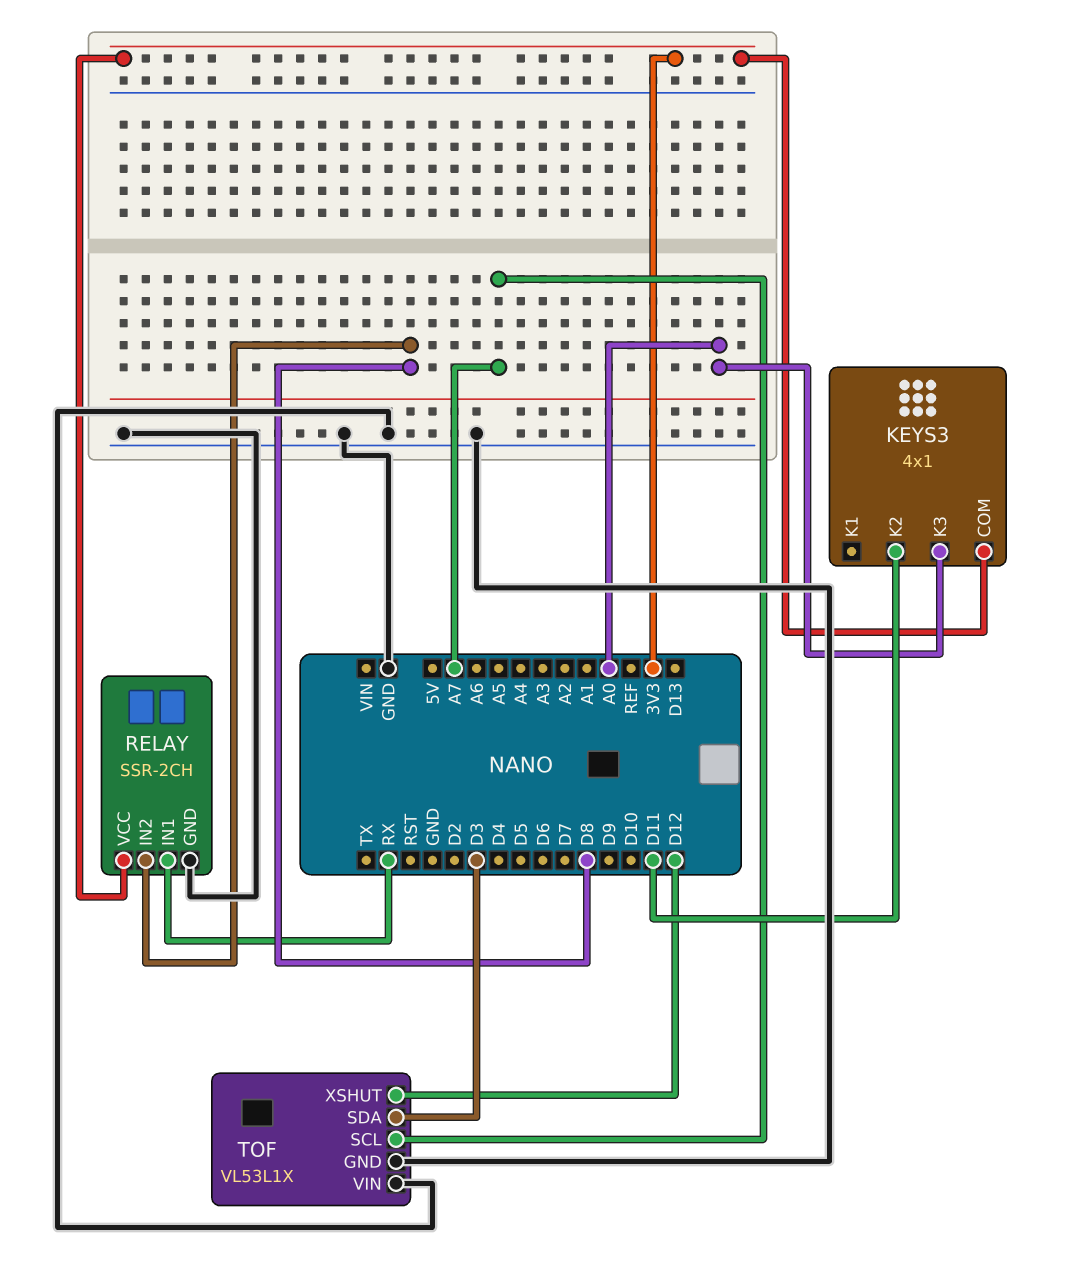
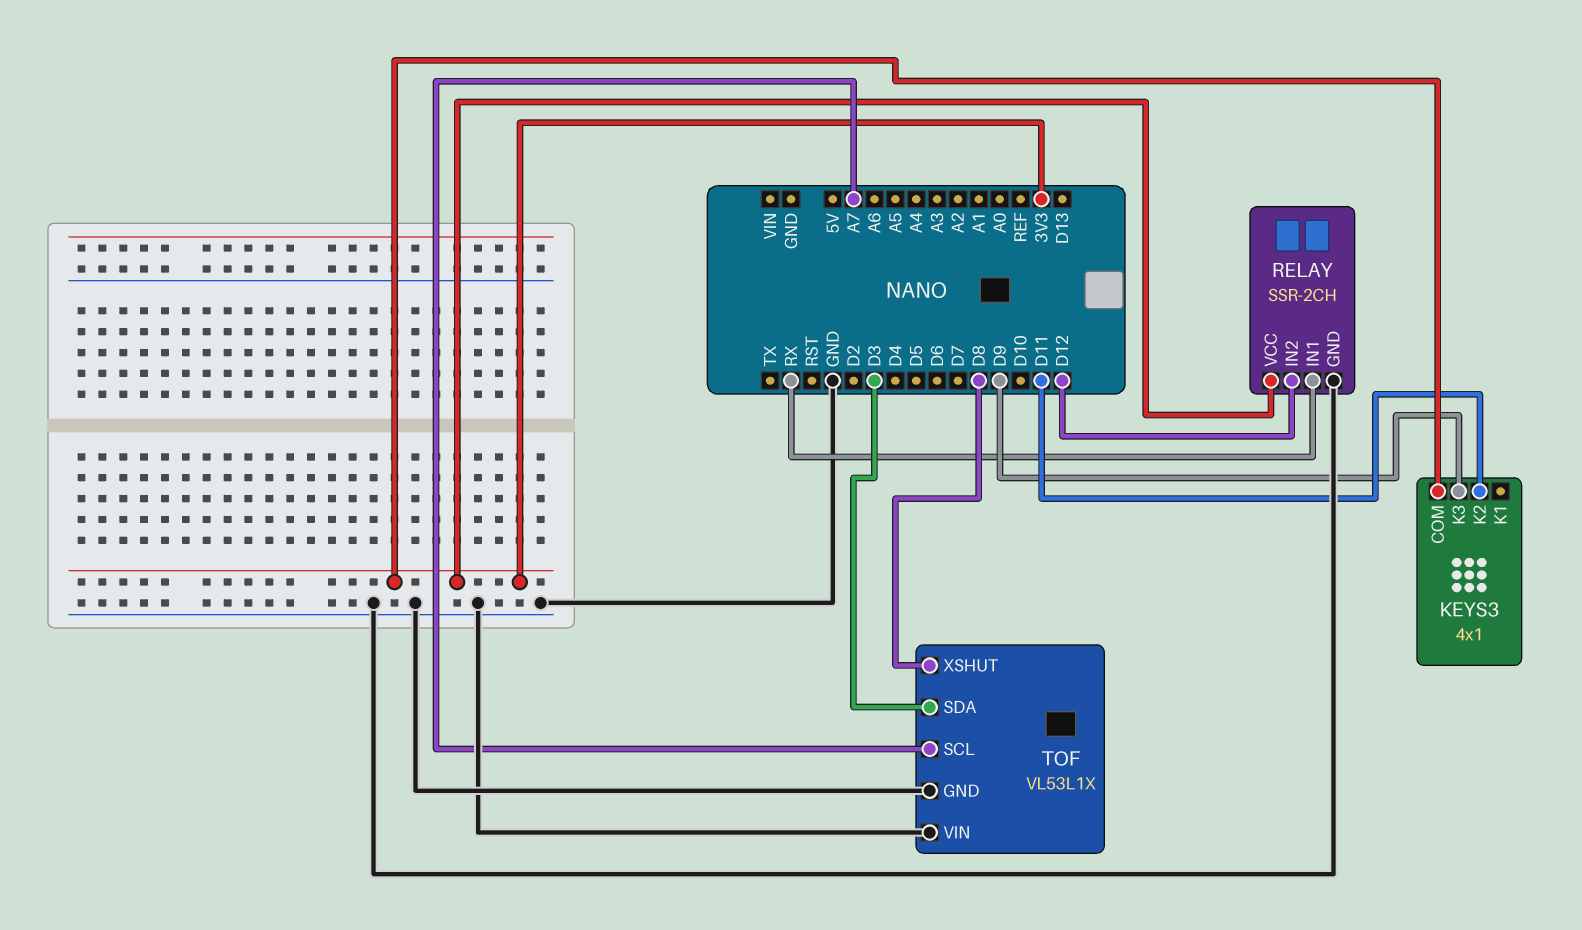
KEYS3 pin K3: A0 -> D9
RELAY pin IN2: D8 -> D12
TOF pin XSHUT: D12 -> D8

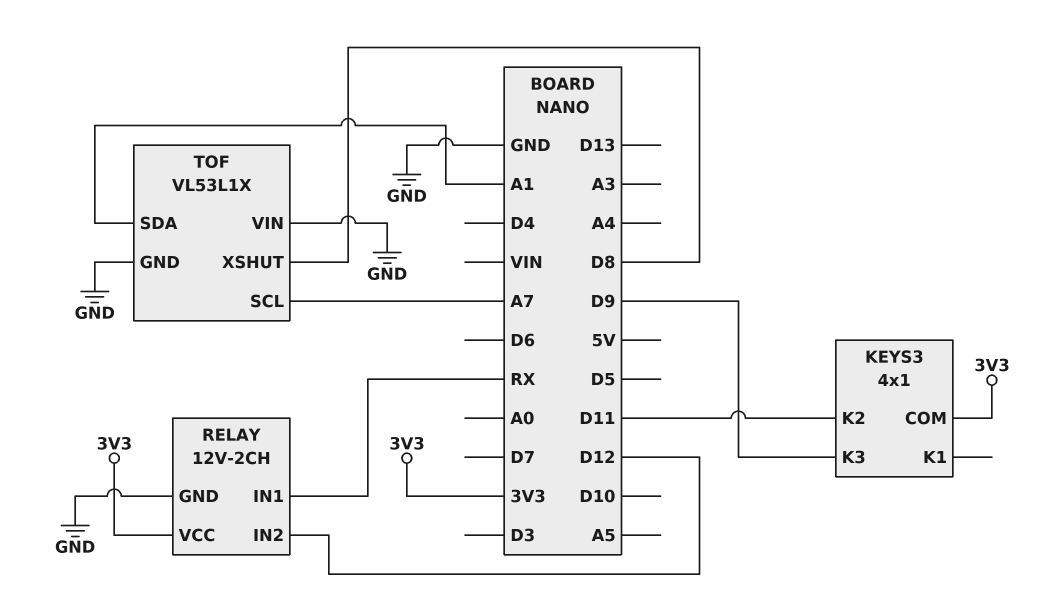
RELAY: SSR-2CH -> 12V-2CH
TOF pin SDA: D3 -> A1

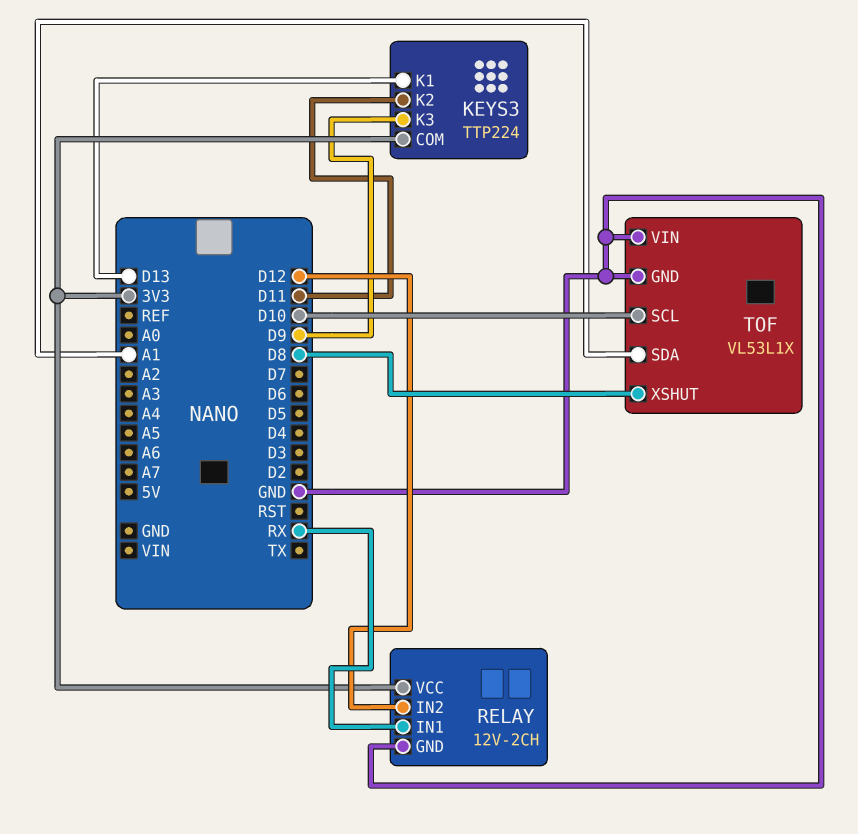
KEYS3: 4x1 -> TTP224
KEYS3 pin K1: none -> D13
TOF pin SCL: A7 -> D10

